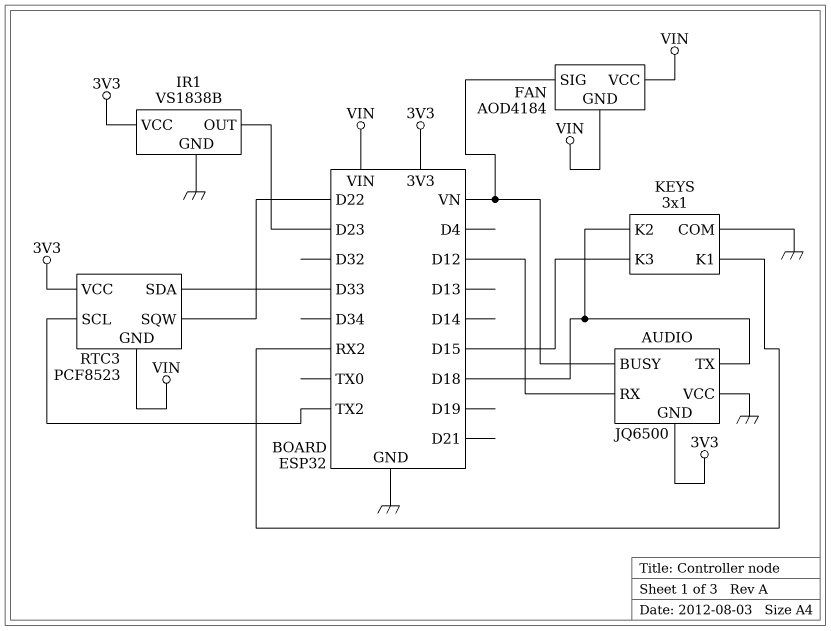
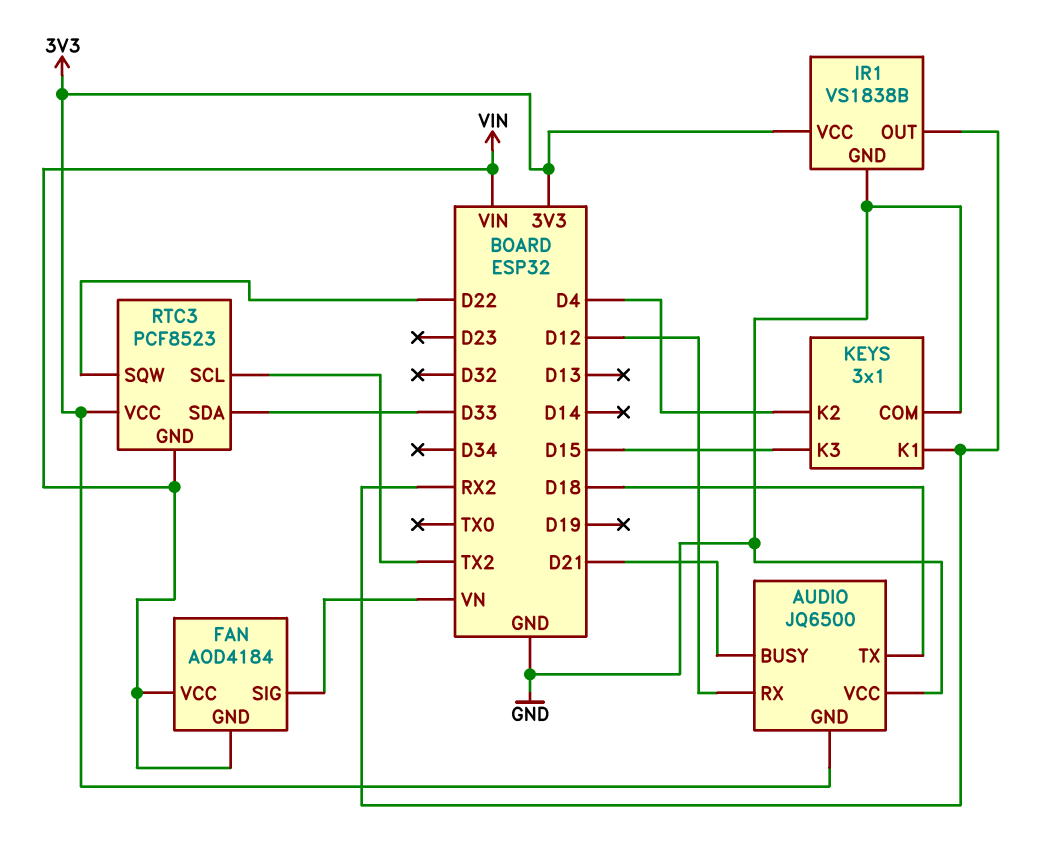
AUDIO pin BUSY: VN -> D21
IR1 pin OUT: D23 -> RX2
KEYS pin K2: D18 -> D4

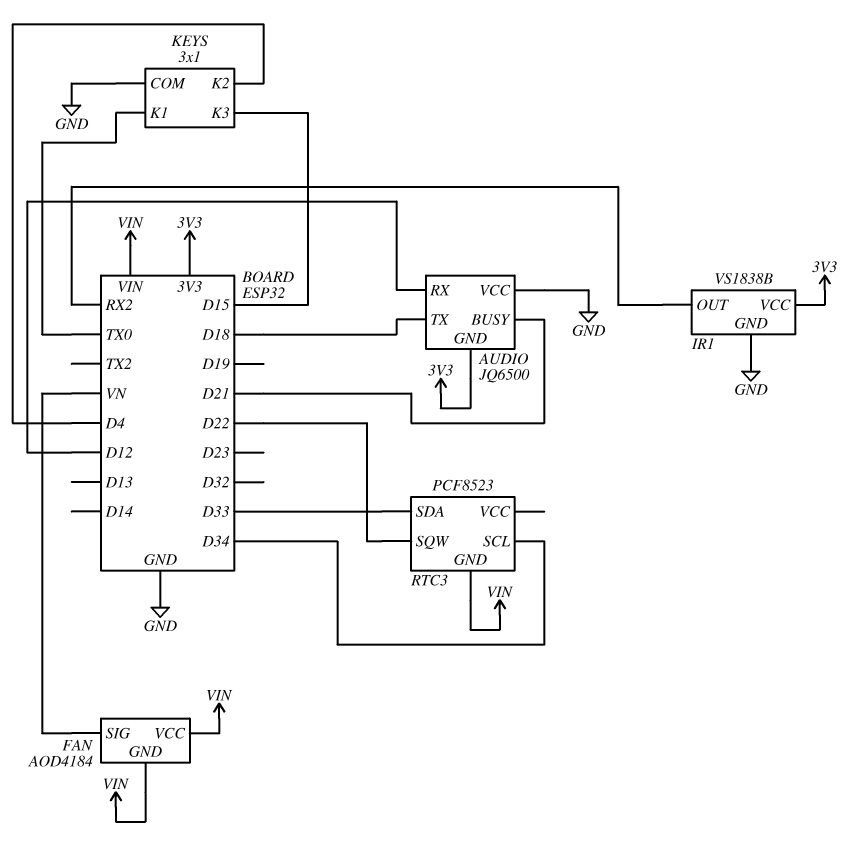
KEYS pin K1: RX2 -> TX0
RTC3 pin SCL: TX2 -> D34
RTC3 pin VCC: 3V3 -> none

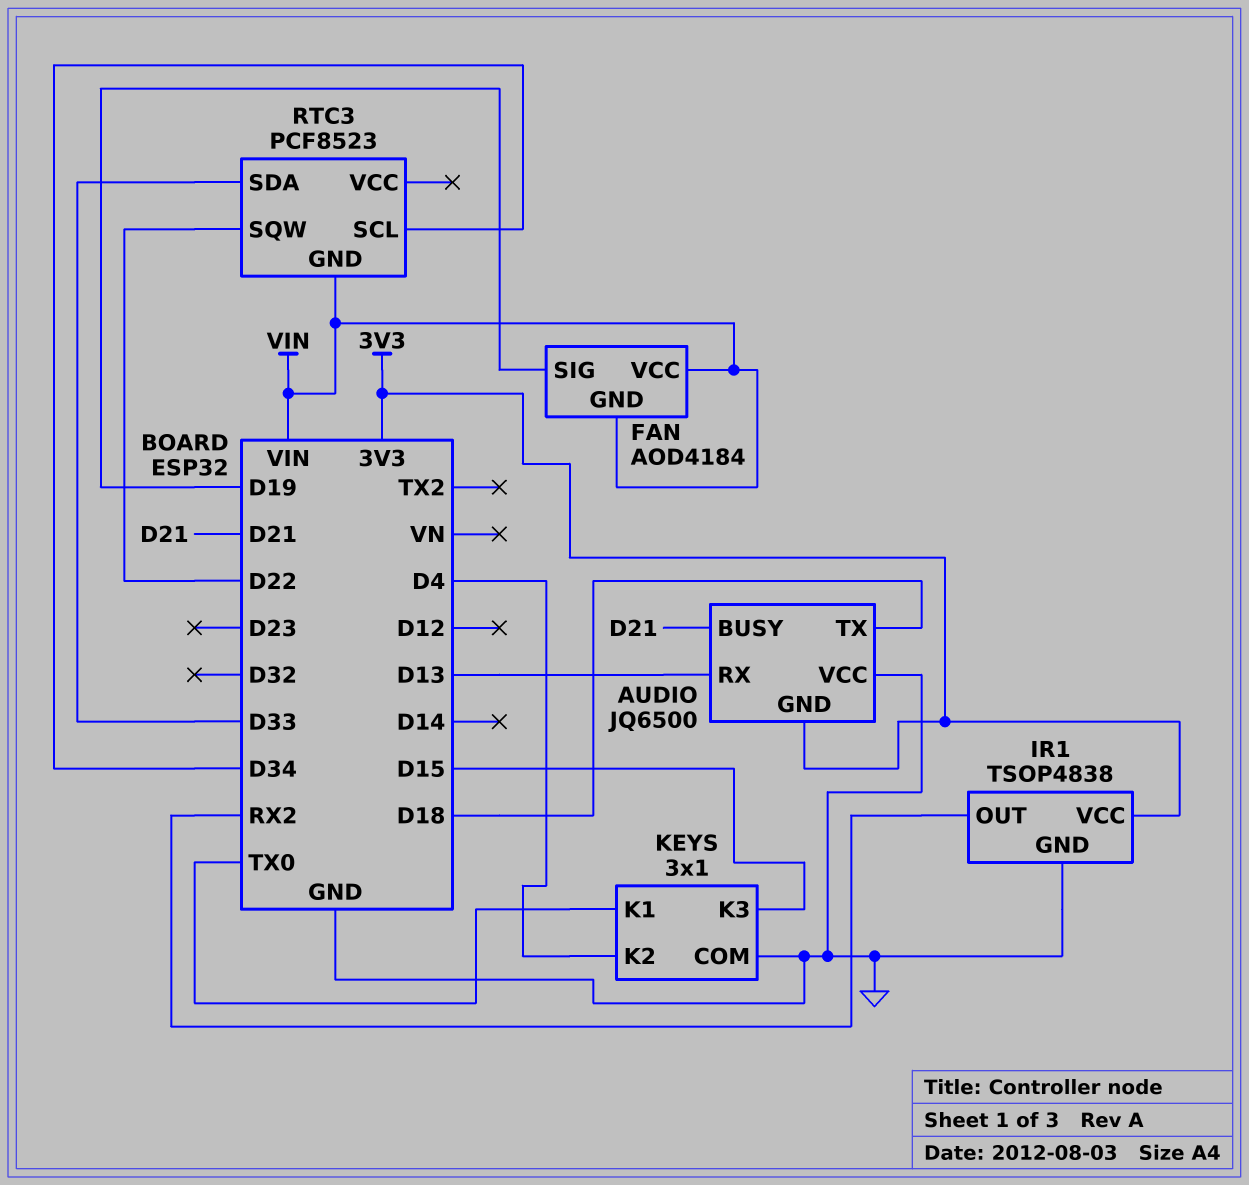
AUDIO pin RX: D12 -> D13
FAN pin SIG: VN -> D19
IR1: VS1838B -> TSOP4838

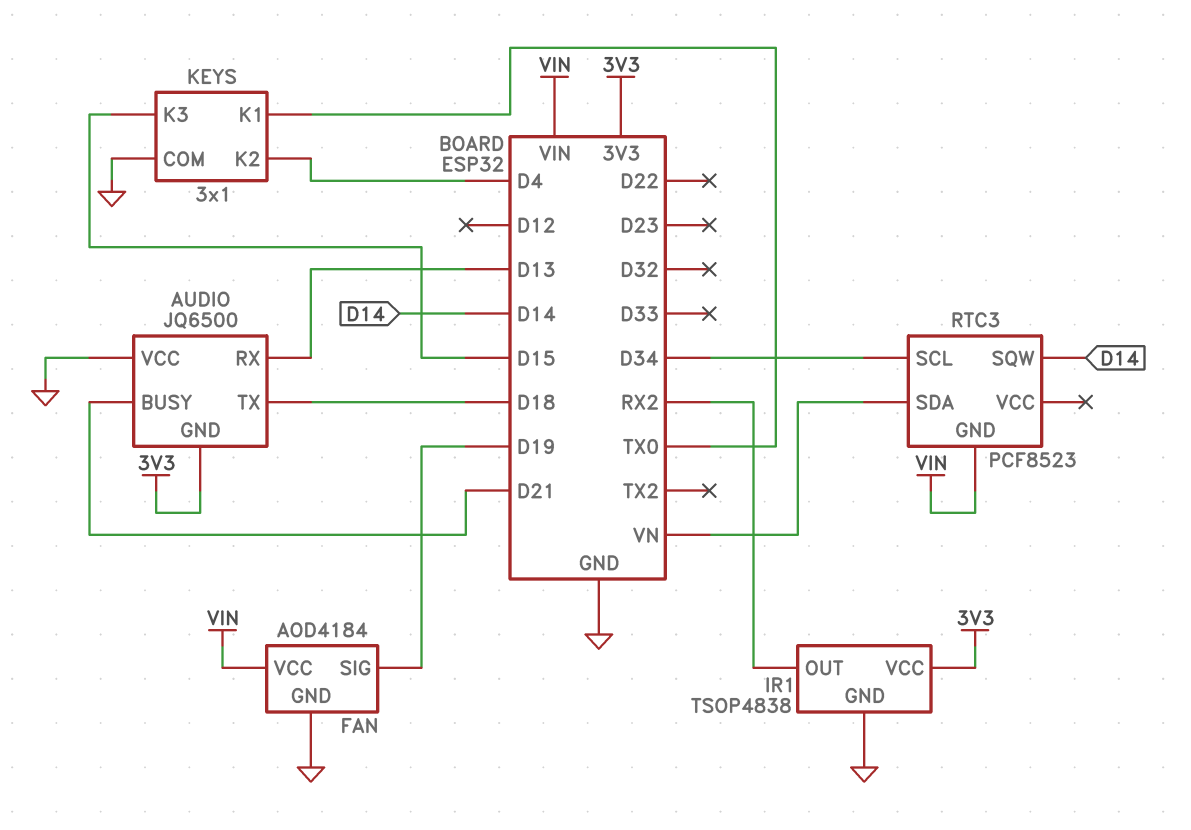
FAN pin GND: VIN -> GND
RTC3 pin SDA: D33 -> VN
RTC3 pin SQW: D22 -> D14

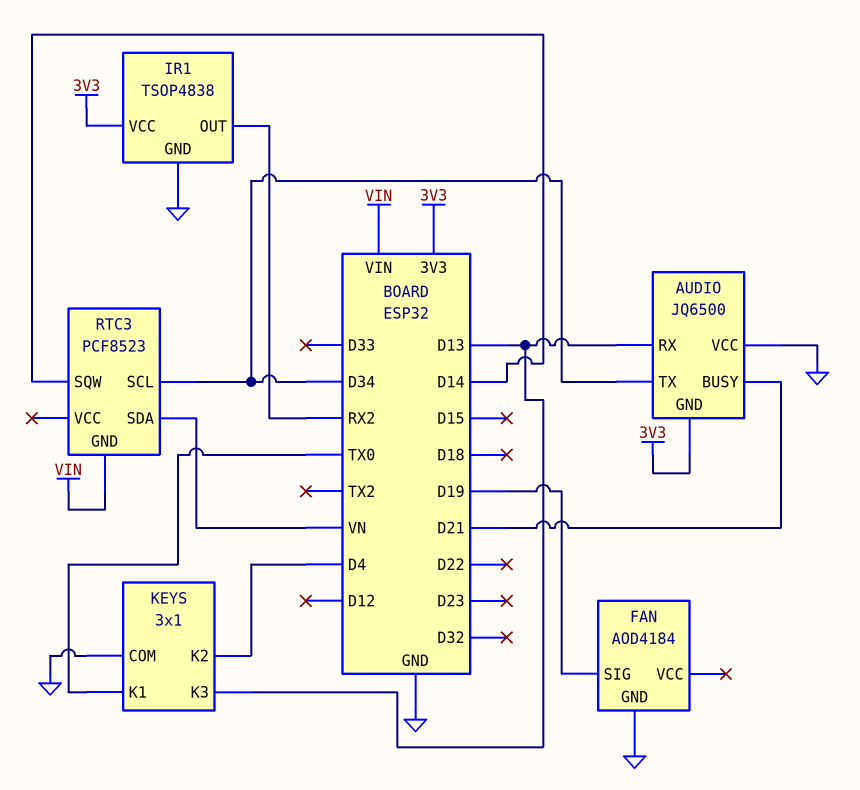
AUDIO pin TX: D18 -> D34
FAN pin VCC: VIN -> none
KEYS pin K3: D15 -> D13

